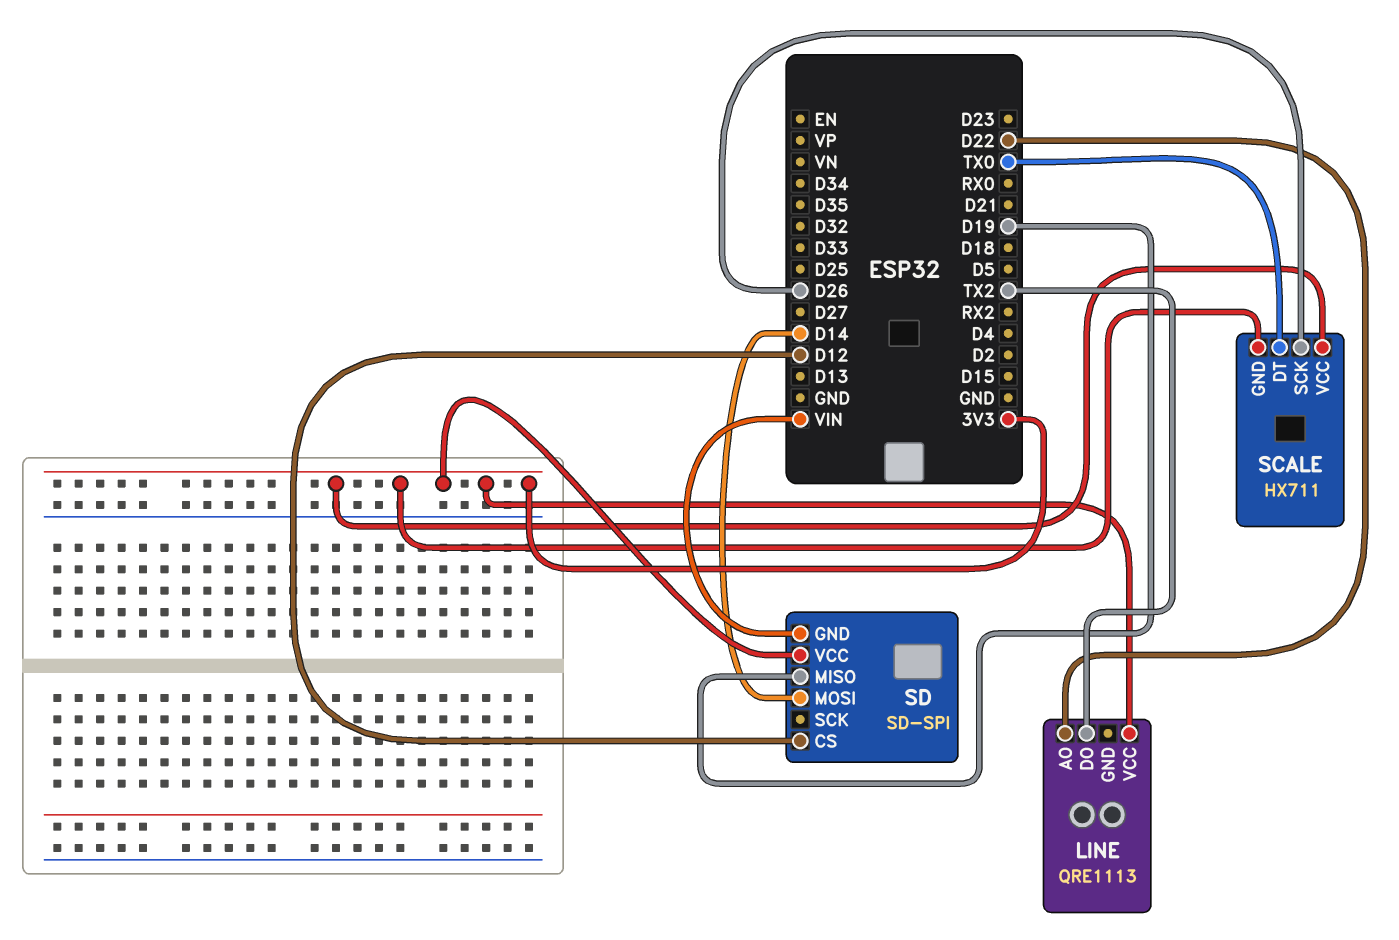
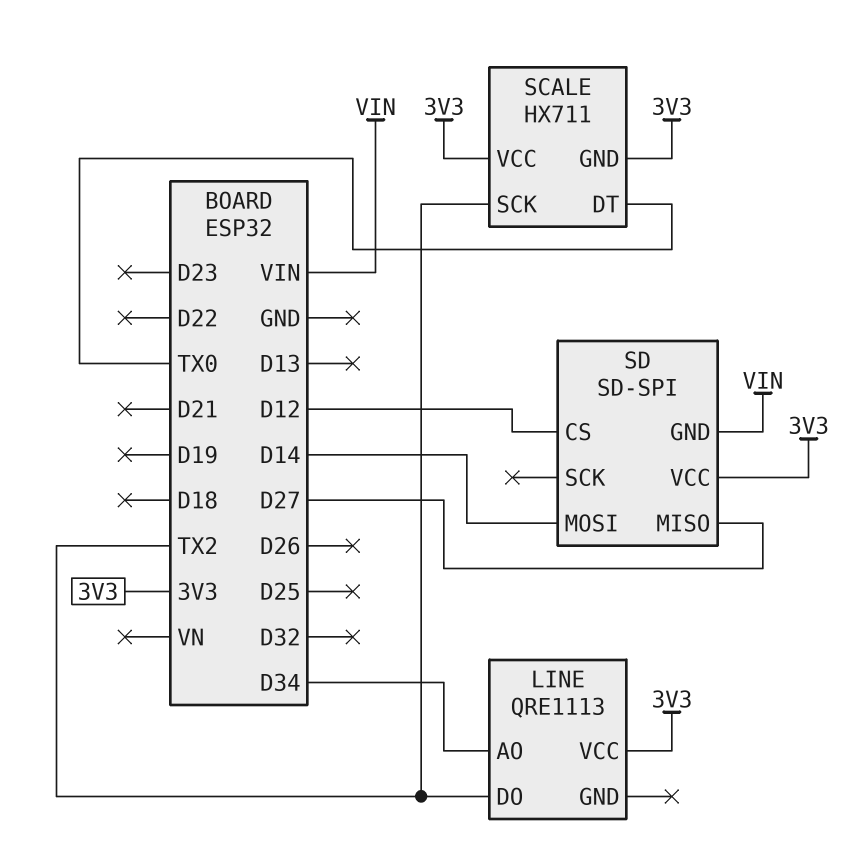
LINE pin AO: D22 -> D34
SCALE pin SCK: D26 -> TX2
SD pin MISO: D19 -> D27

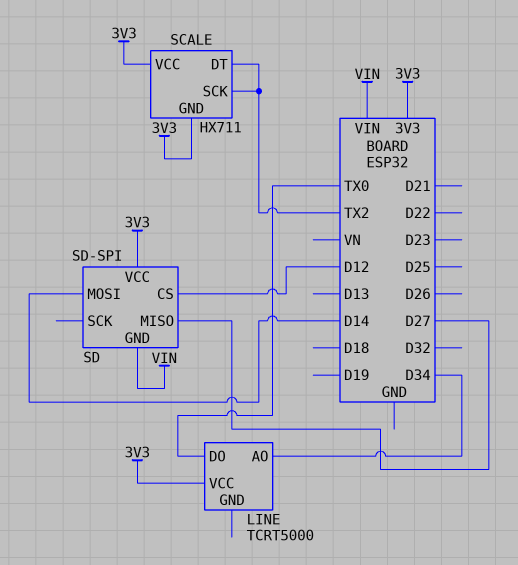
LINE: QRE1113 -> TCRT5000
LINE pin DO: TX2 -> TX0
SCALE pin DT: TX0 -> TX2

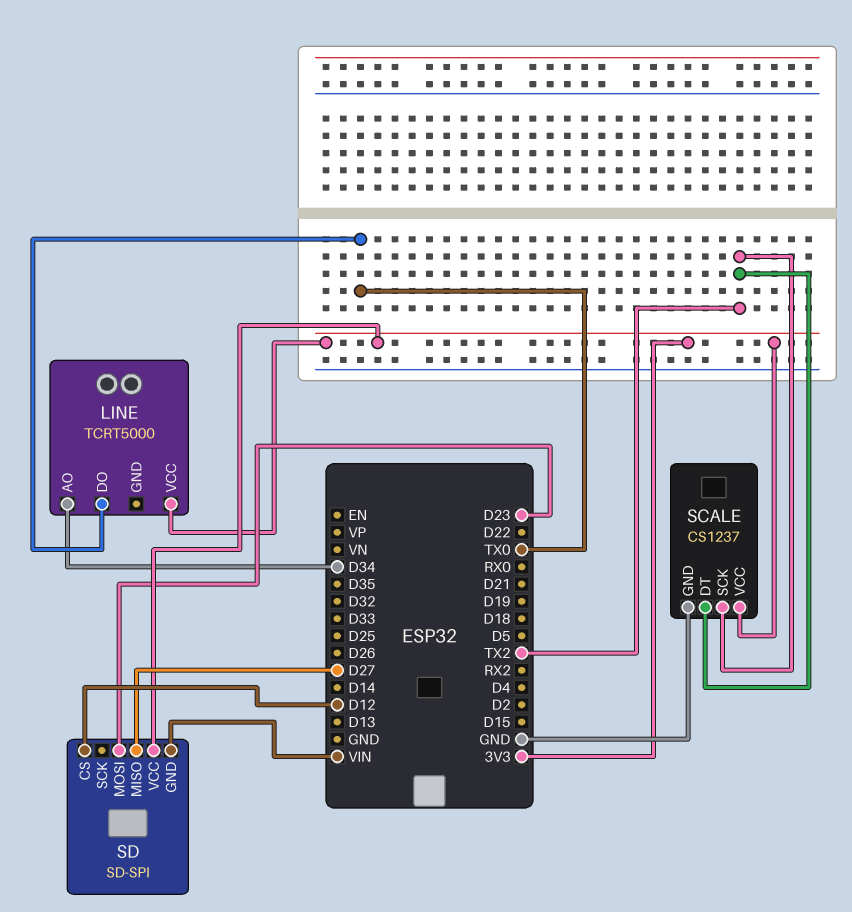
SCALE: HX711 -> CS1237
SCALE pin GND: 3V3 -> GND
SD pin MOSI: D14 -> D23

